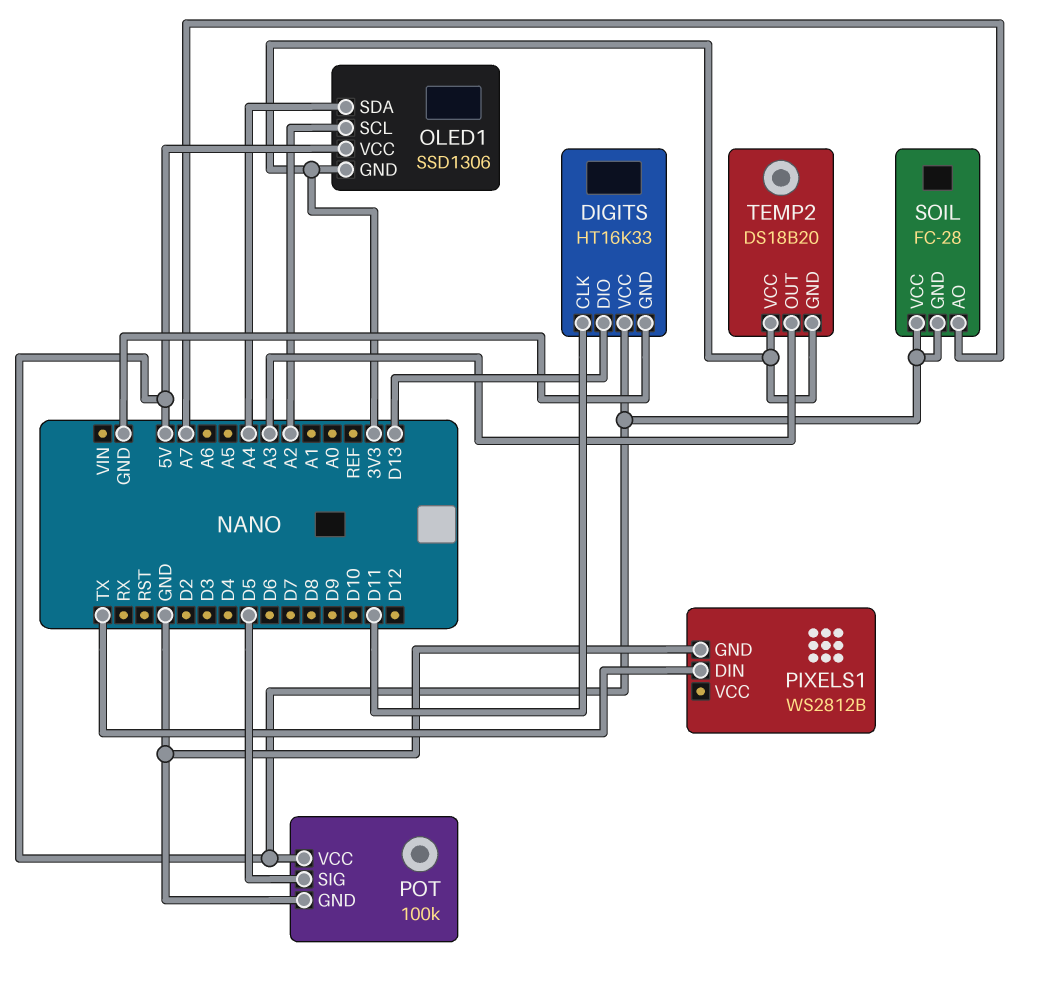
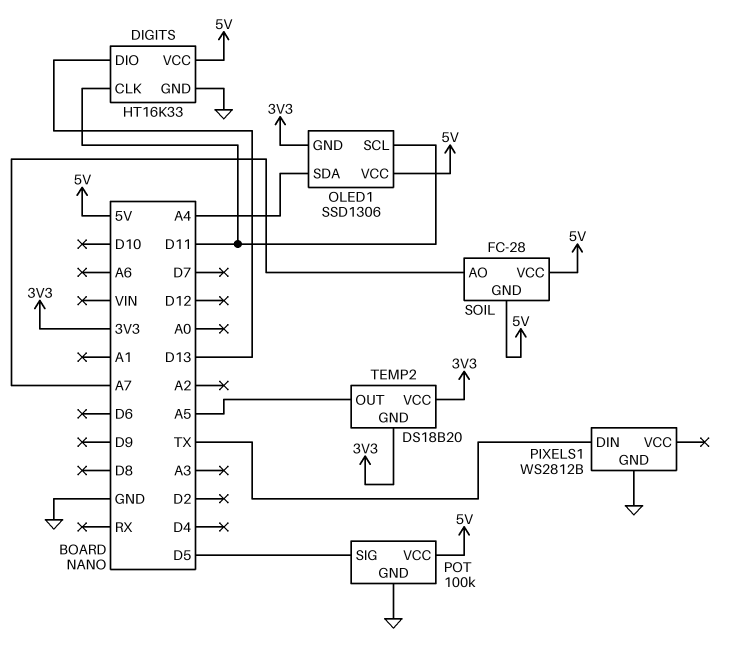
OLED1 pin SCL: A2 -> D11
TEMP2 pin OUT: A3 -> A5

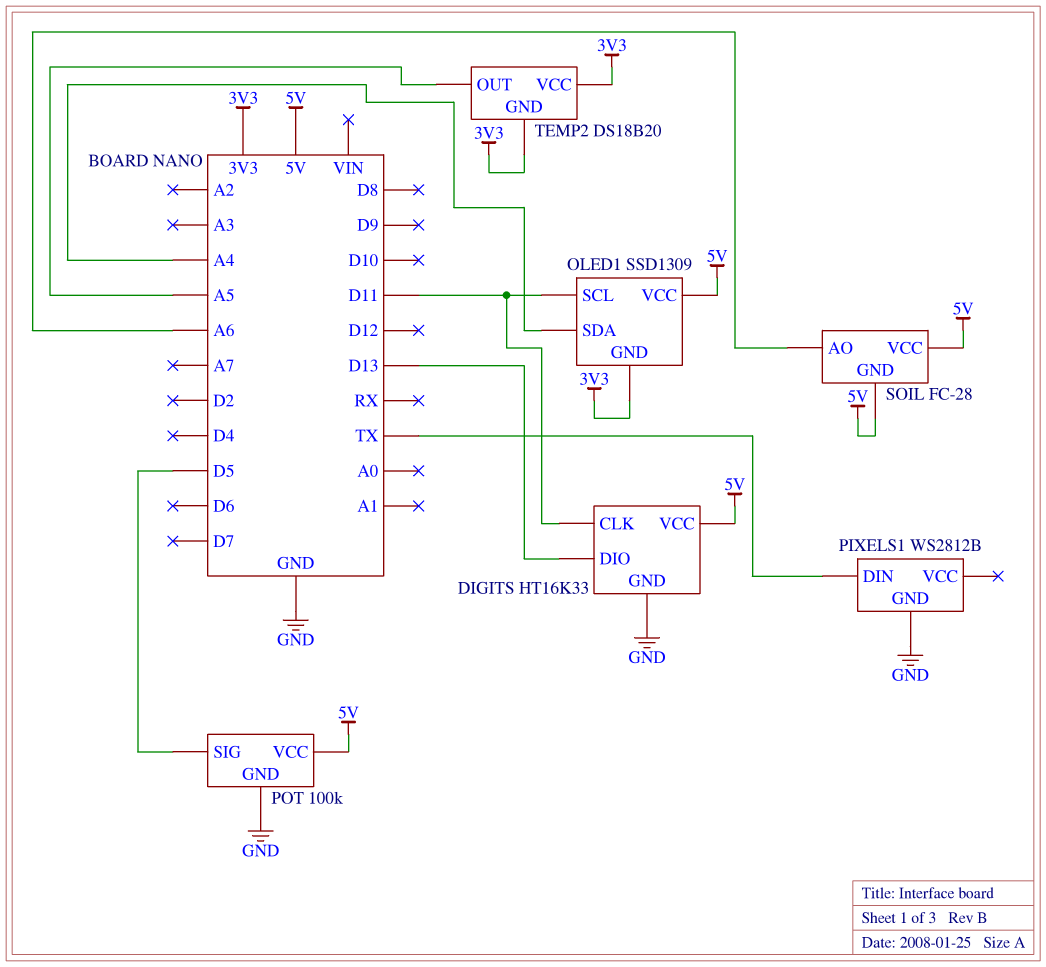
OLED1: SSD1306 -> SSD1309
SOIL pin AO: A7 -> A6

